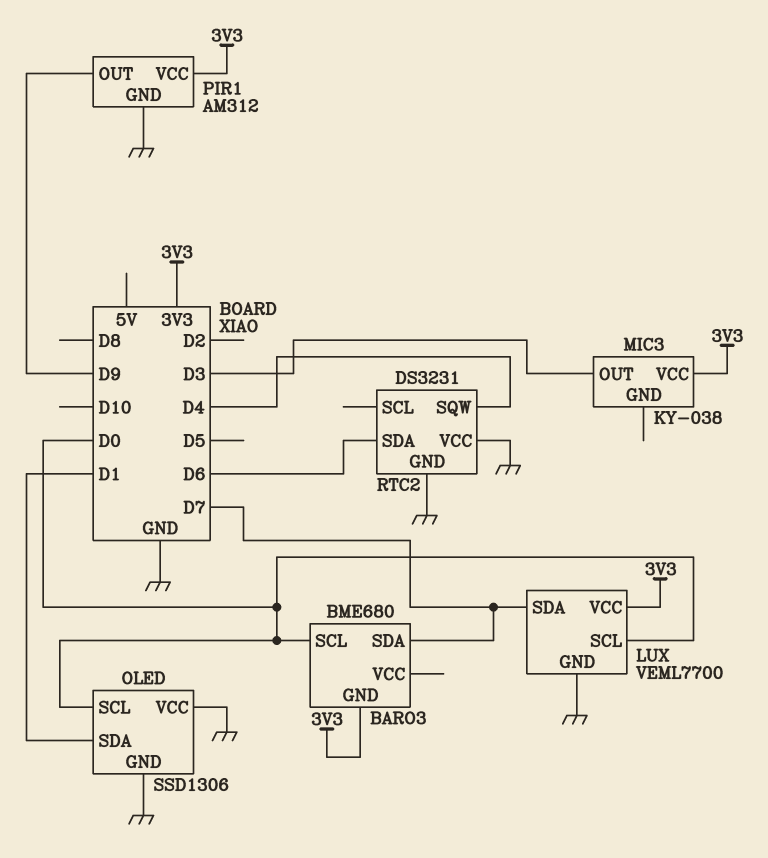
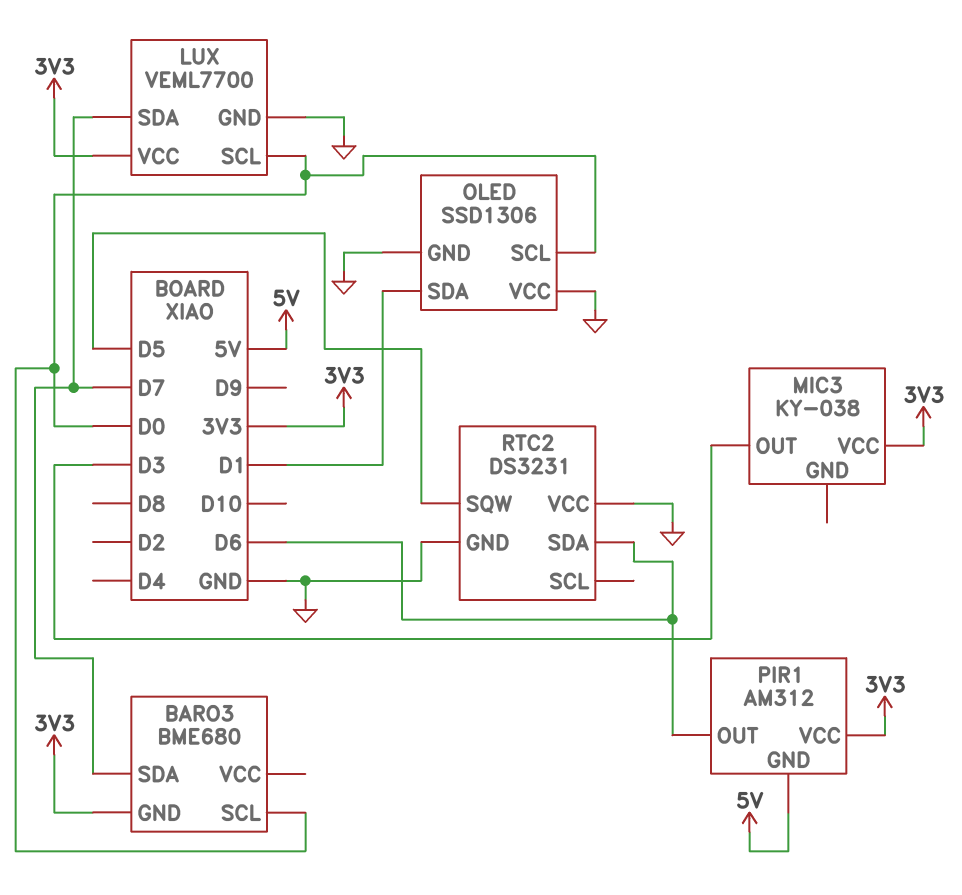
PIR1 pin GND: GND -> 5V
PIR1 pin OUT: D9 -> D6
RTC2 pin SQW: D4 -> D5

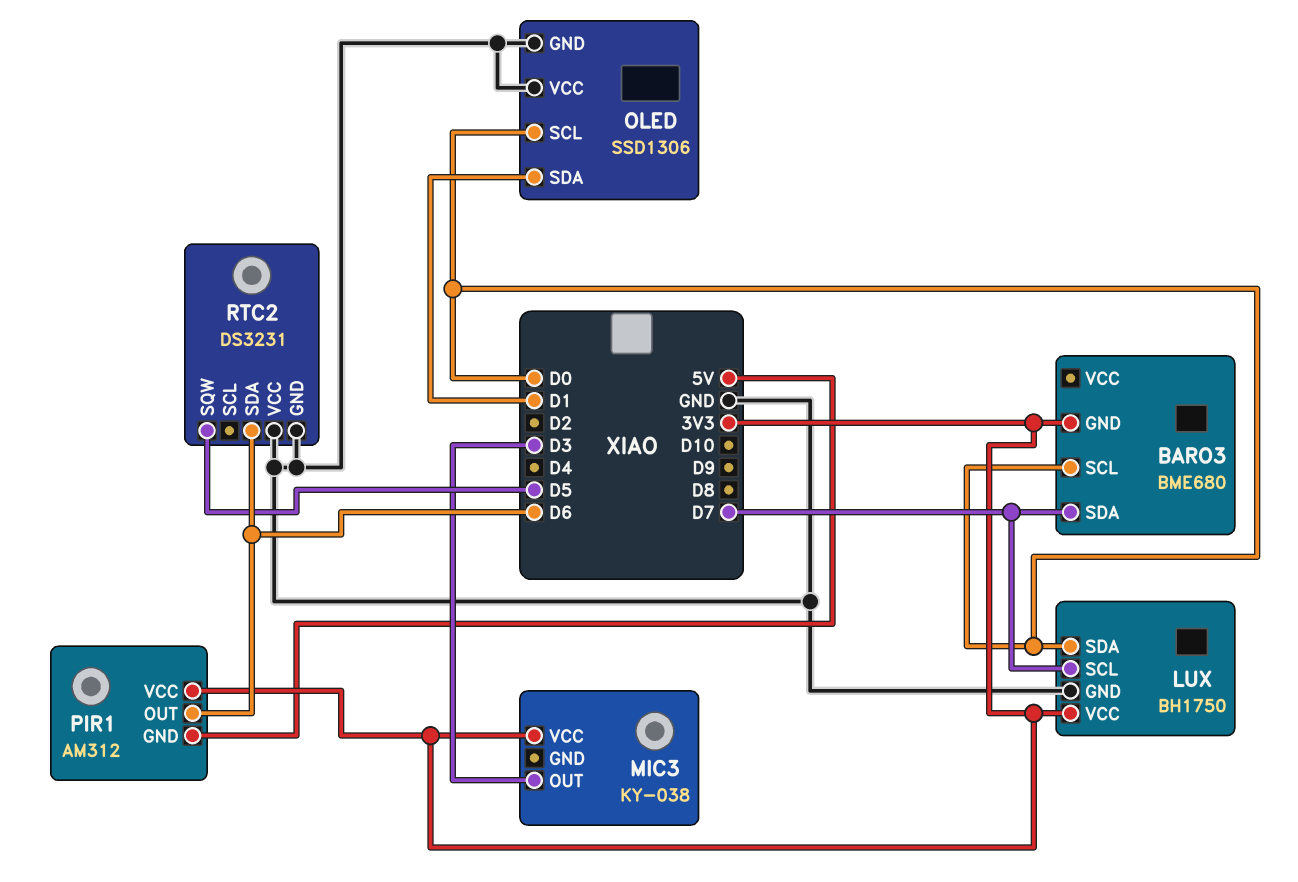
LUX: VEML7700 -> BH1750
LUX pin SCL: D0 -> D7
LUX pin SDA: D7 -> D0

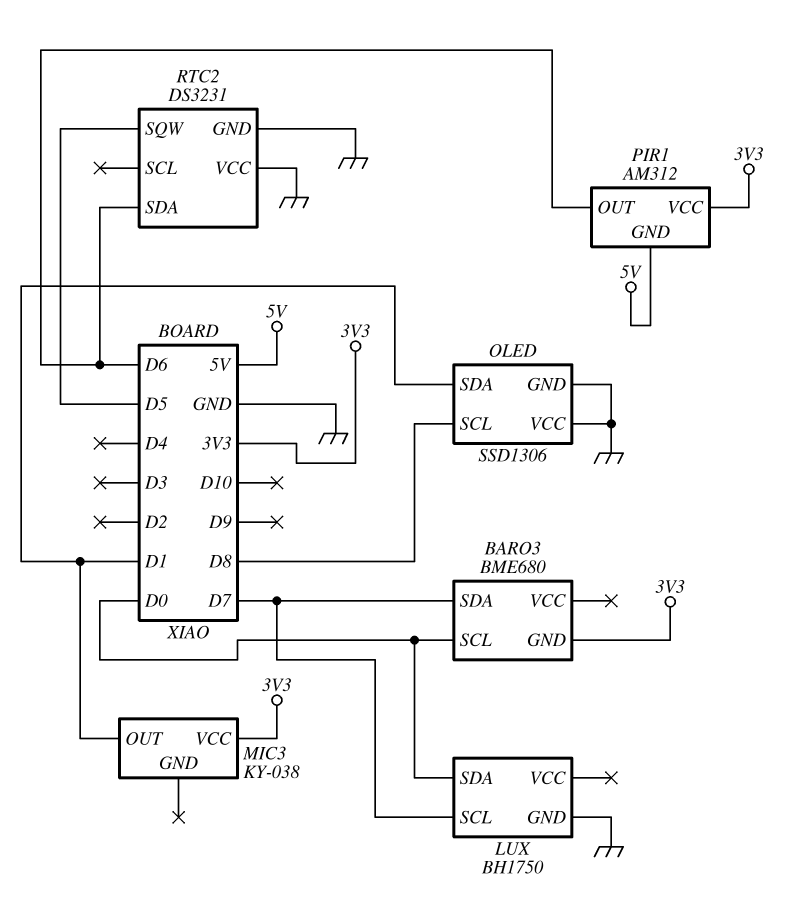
LUX pin VCC: 3V3 -> none
MIC3 pin OUT: D3 -> D1
OLED pin SCL: D0 -> D8

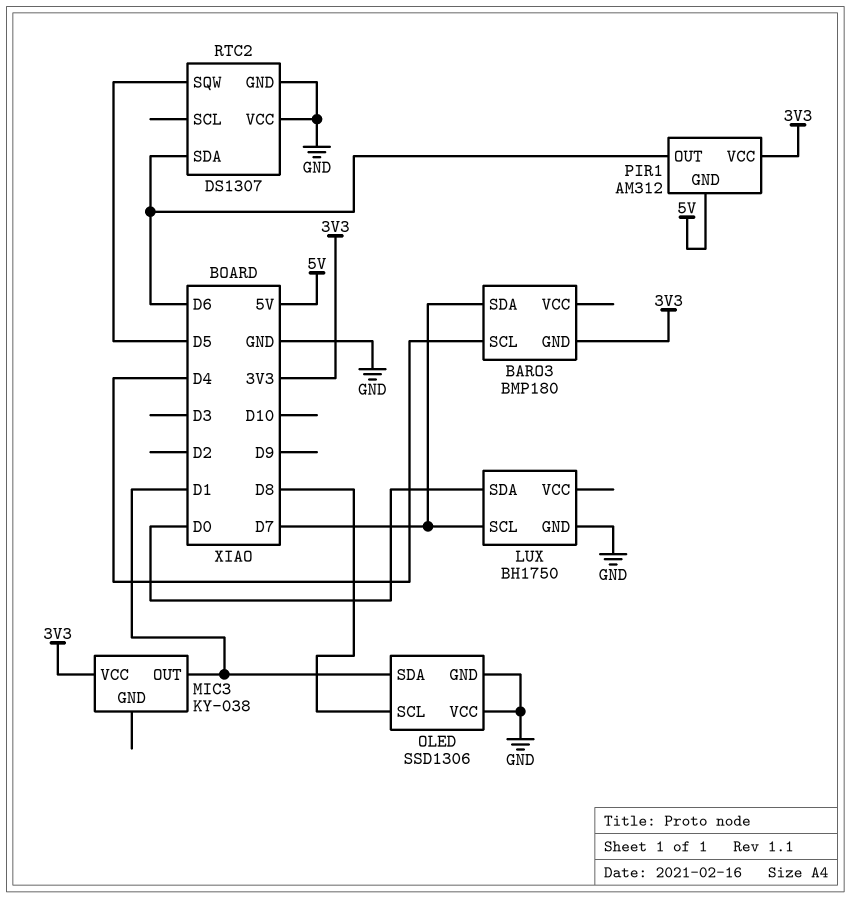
BARO3: BME680 -> BMP180
BARO3 pin SCL: D0 -> D4
RTC2: DS3231 -> DS1307

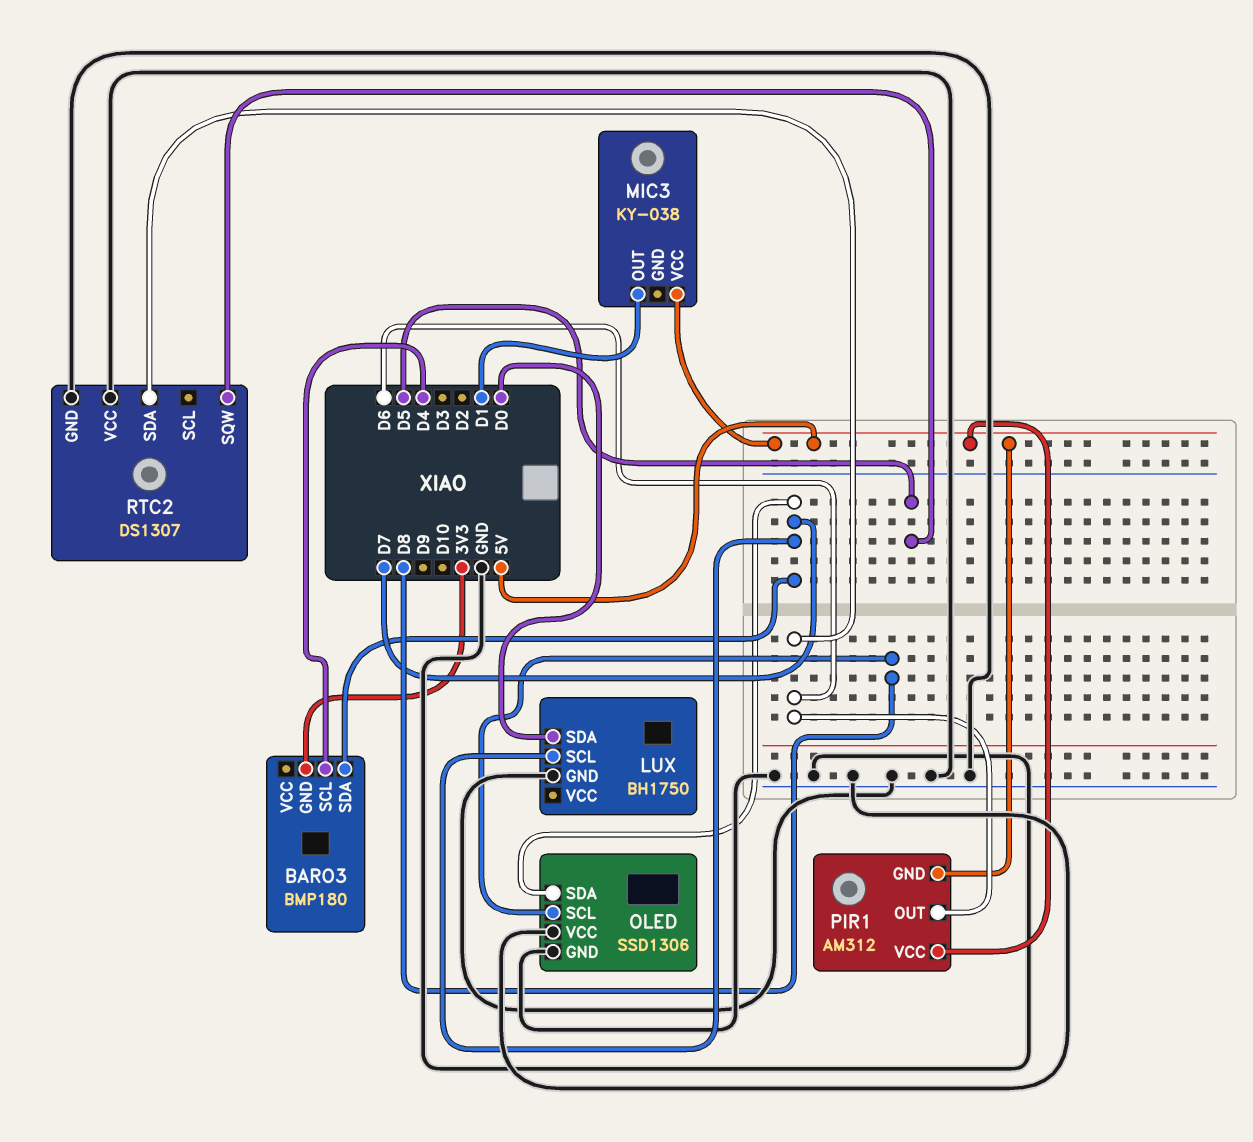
MIC3 pin VCC: 3V3 -> 5V
OLED pin SDA: D1 -> D7
PIR1 pin VCC: 3V3 -> 5V

